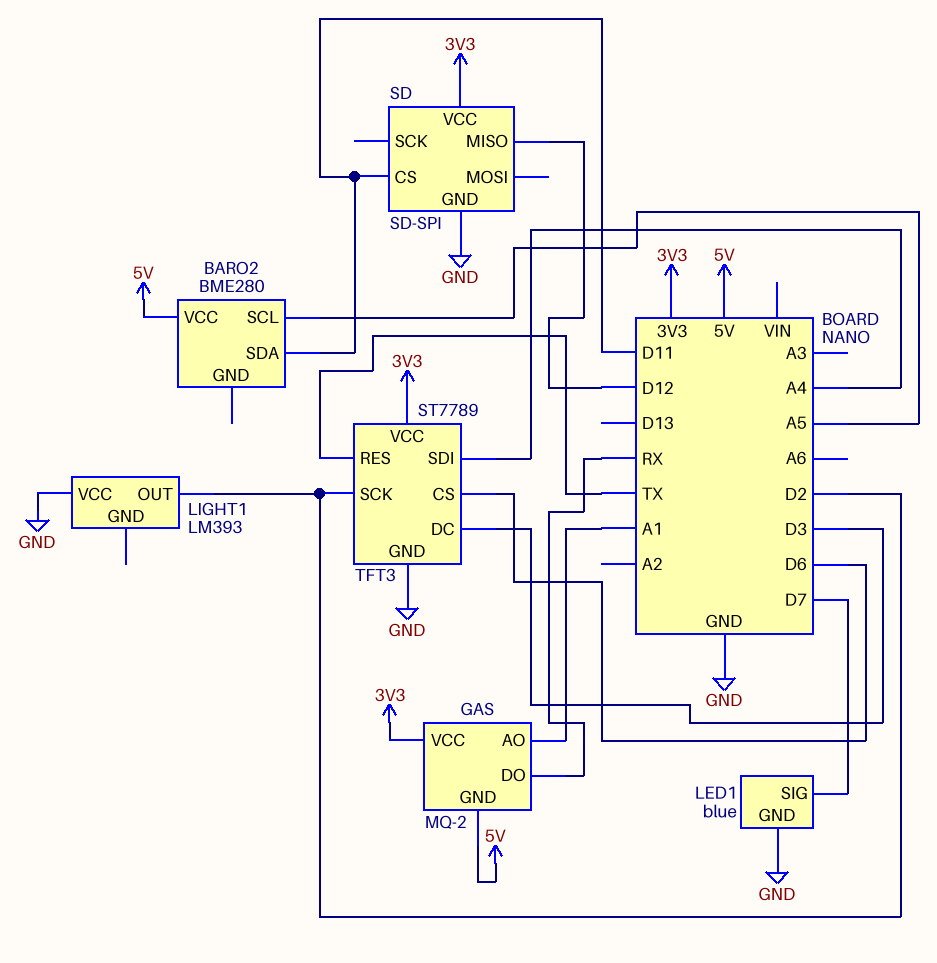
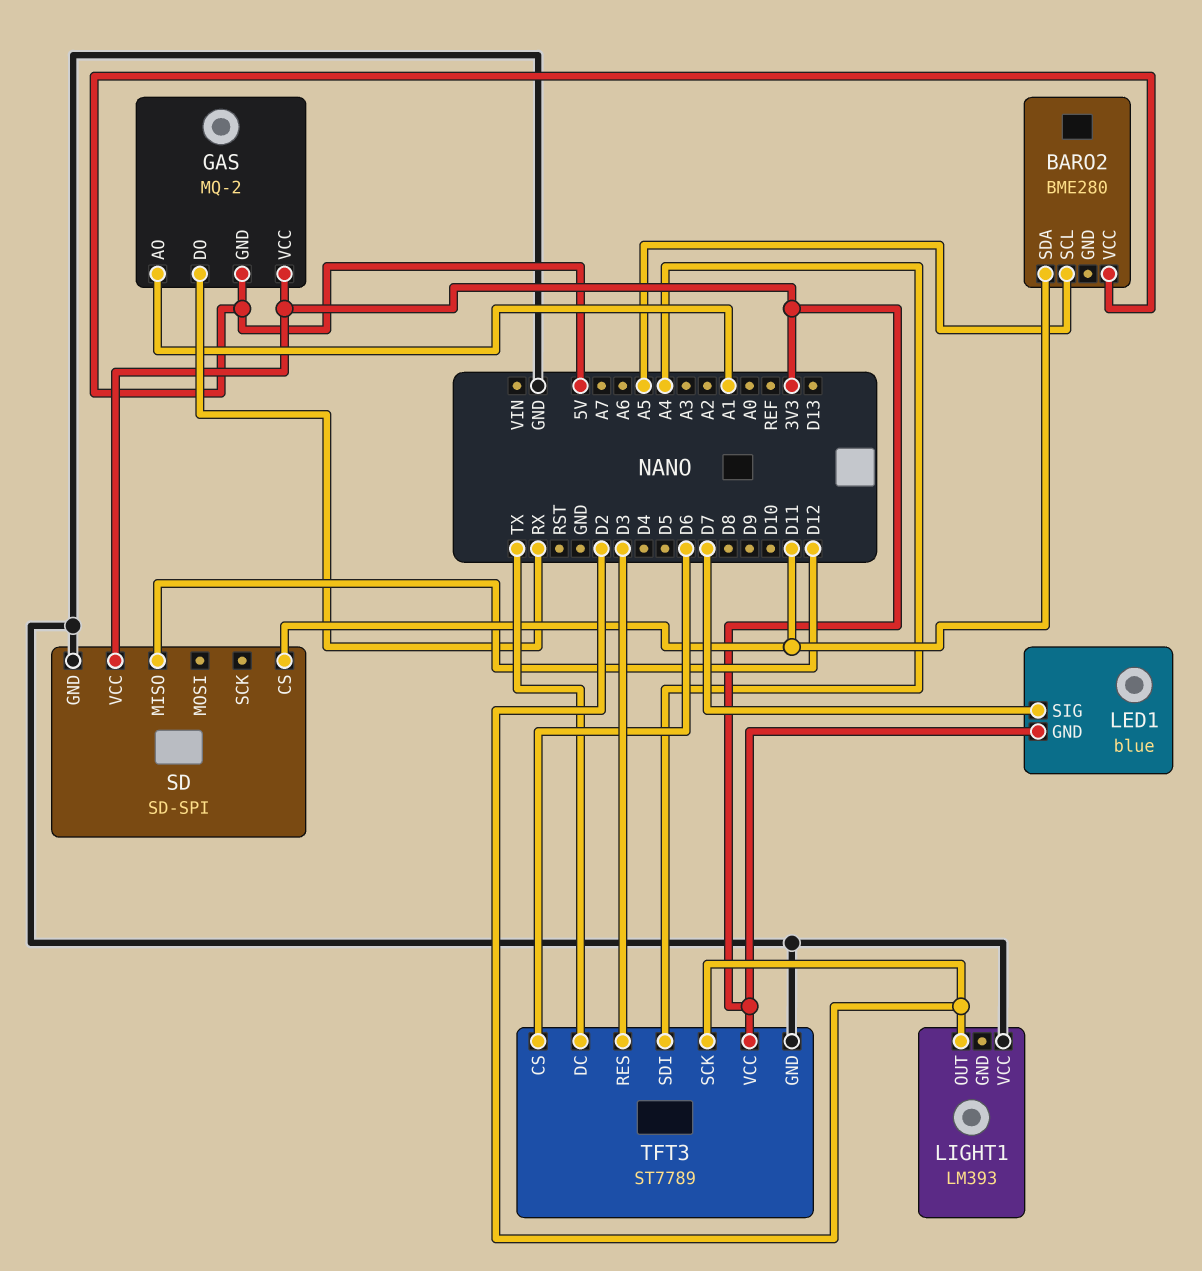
LED1 pin GND: GND -> 3V3
TFT3 pin DC: D3 -> TX
TFT3 pin RES: TX -> D3

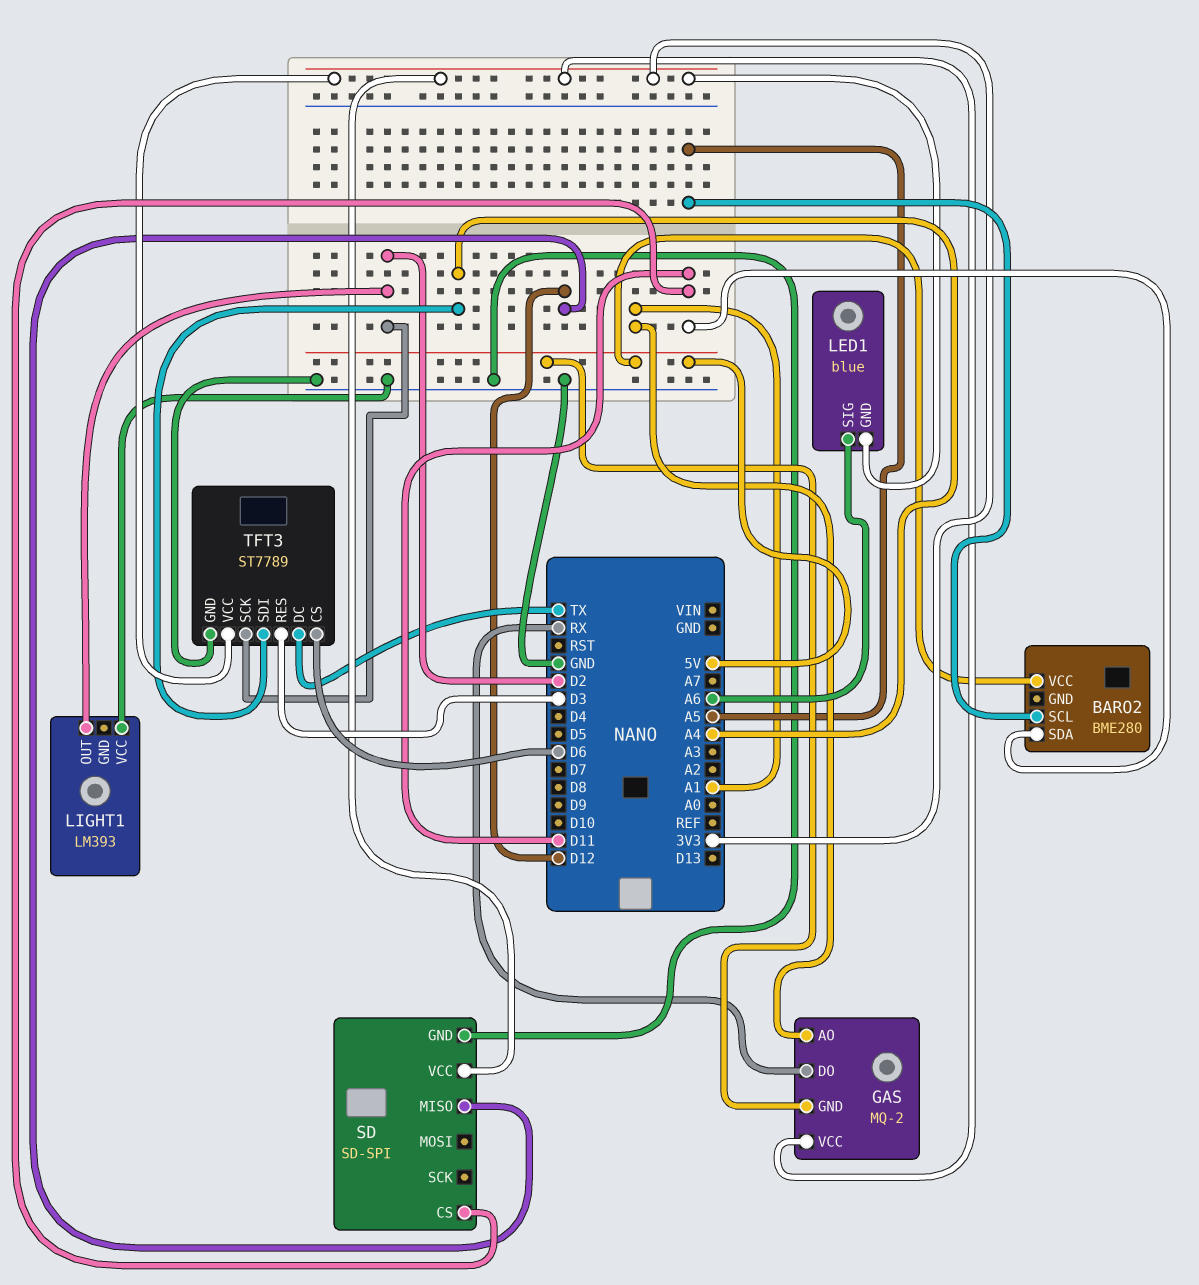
LED1 pin SIG: D7 -> A6

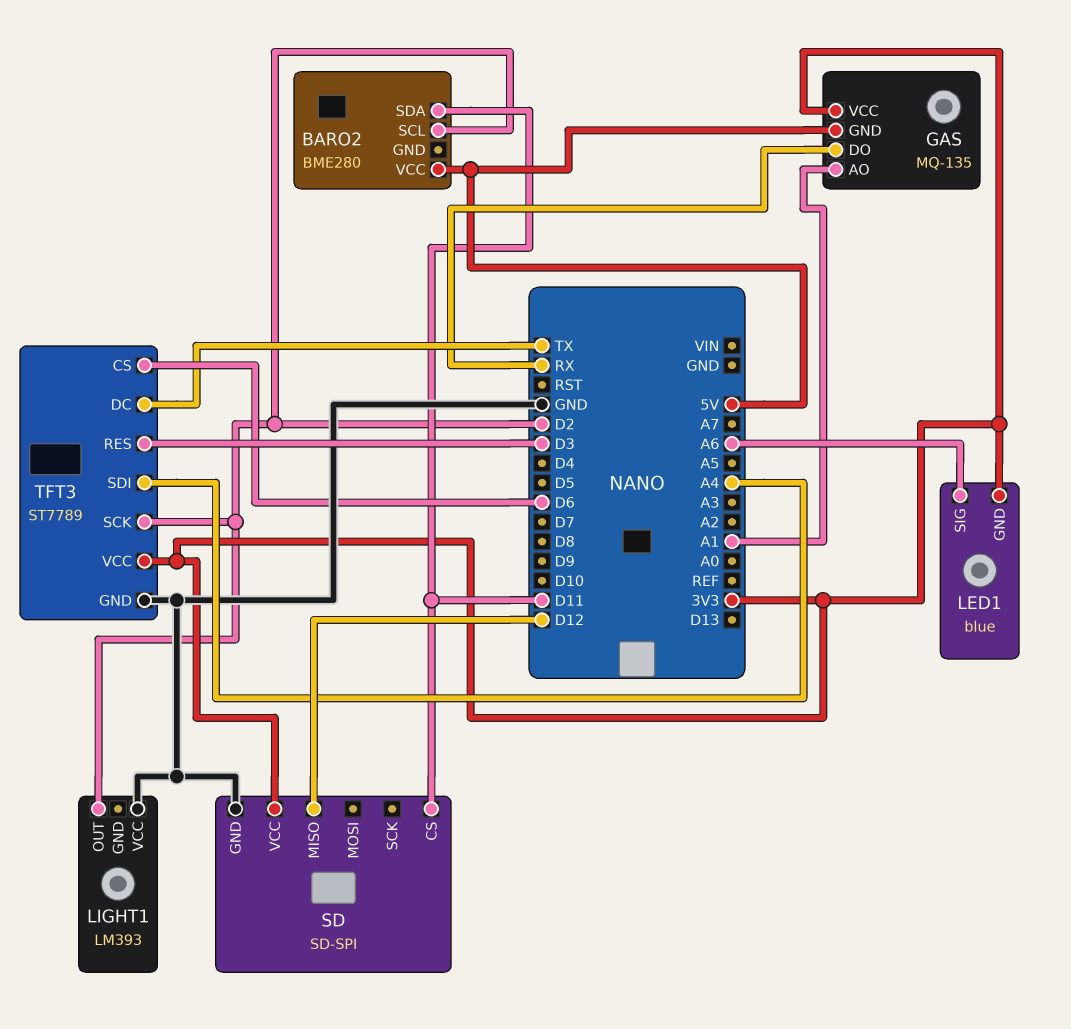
BARO2 pin SCL: A5 -> D2
GAS: MQ-2 -> MQ-135

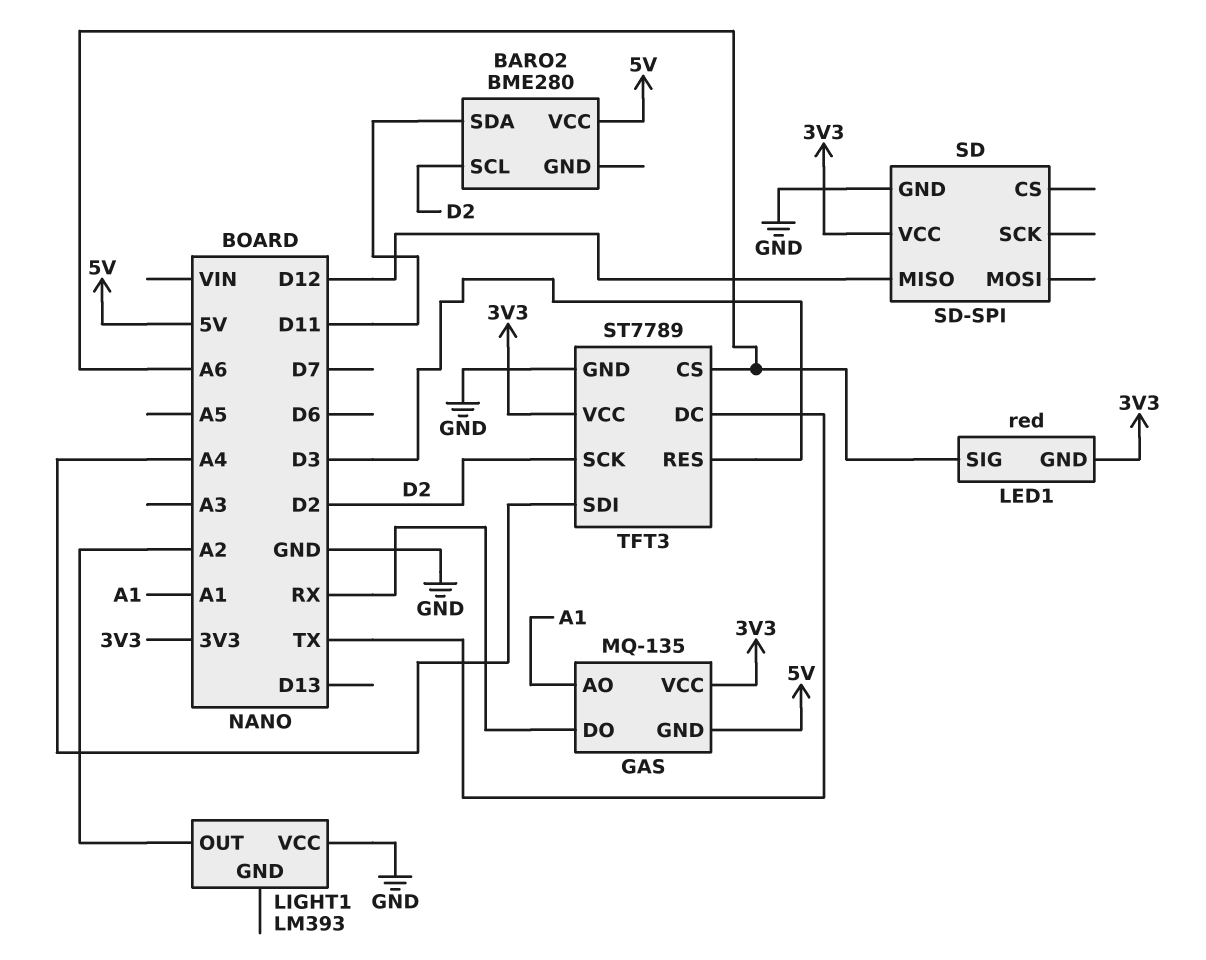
LED1: blue -> red
LIGHT1 pin OUT: D2 -> A2
SD pin CS: D11 -> none
TFT3 pin CS: D6 -> A6

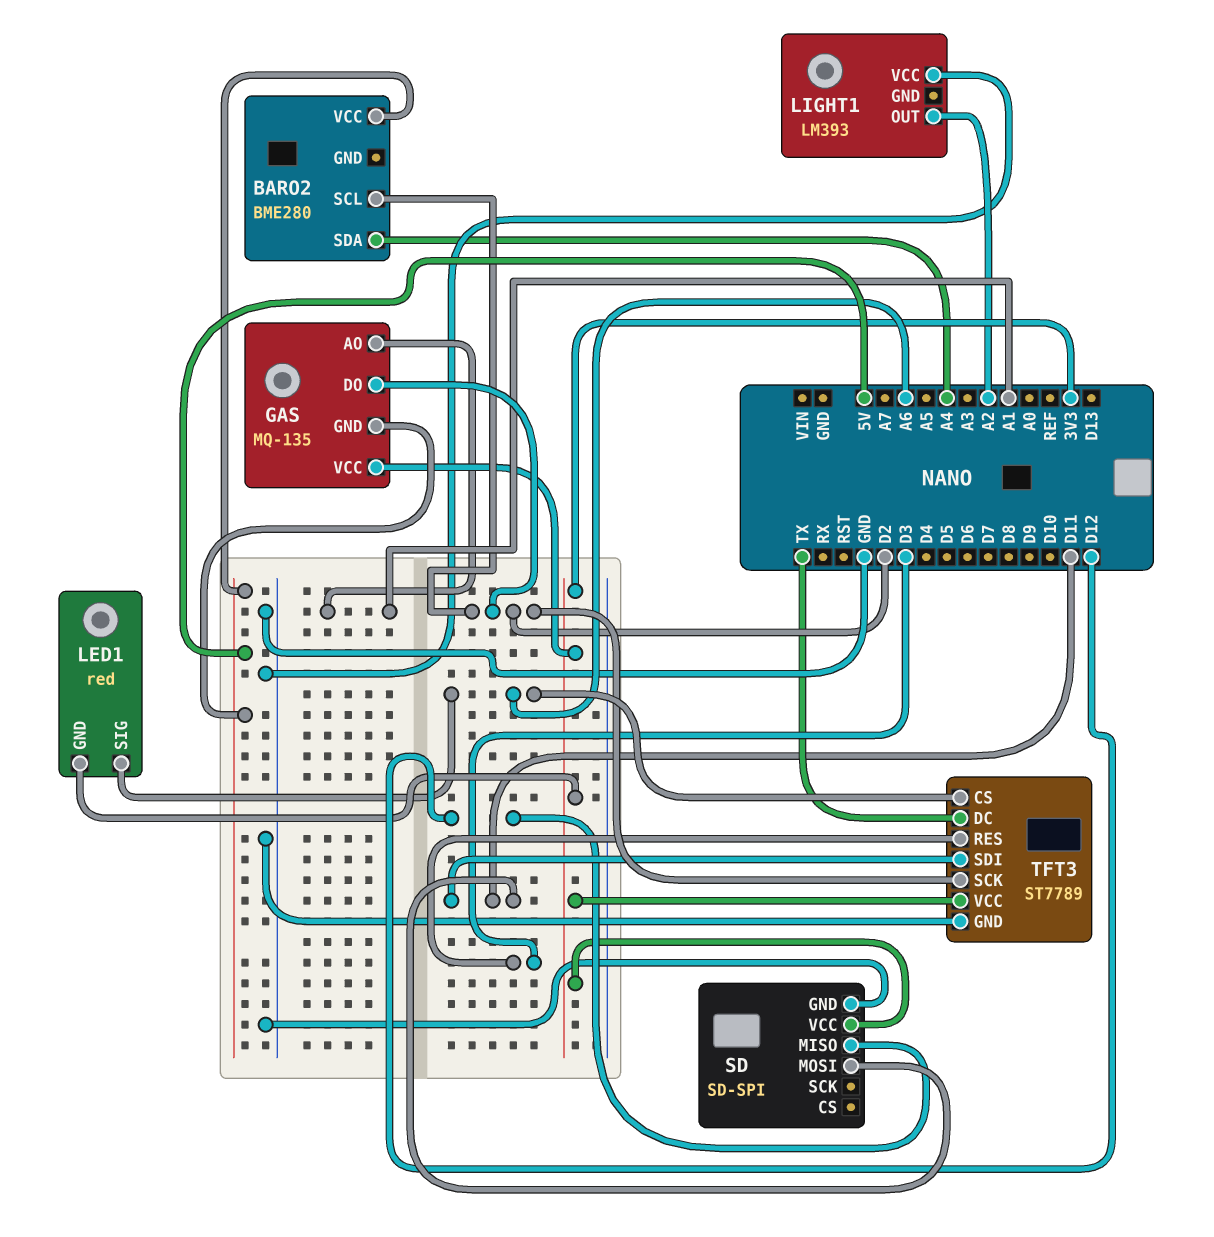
BARO2 pin SDA: D11 -> A4
GAS pin DO: RX -> D2
SD pin MOSI: none -> D11
TFT3 pin SDI: A4 -> D11

